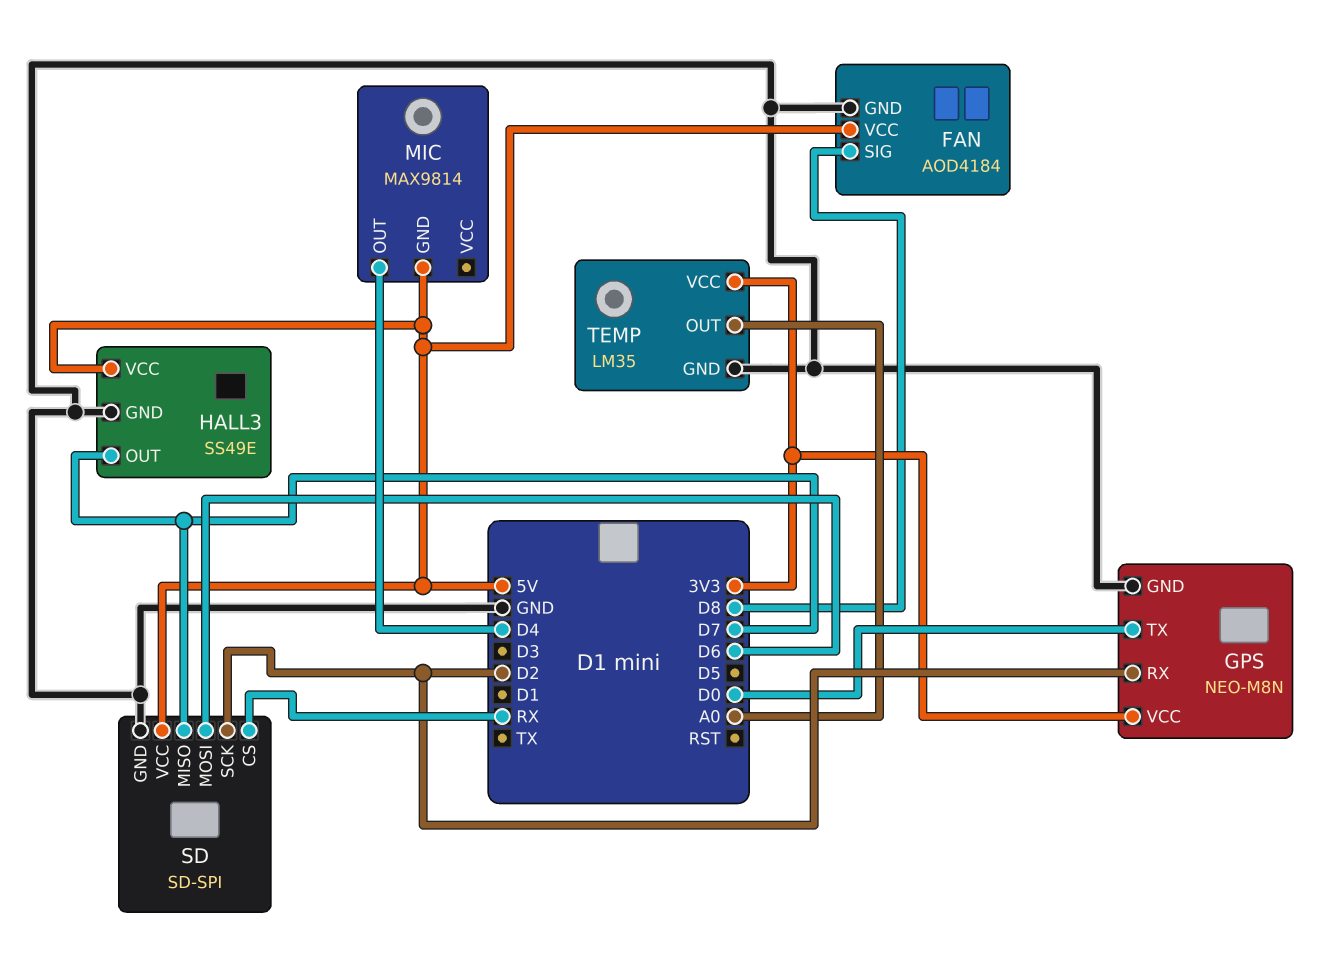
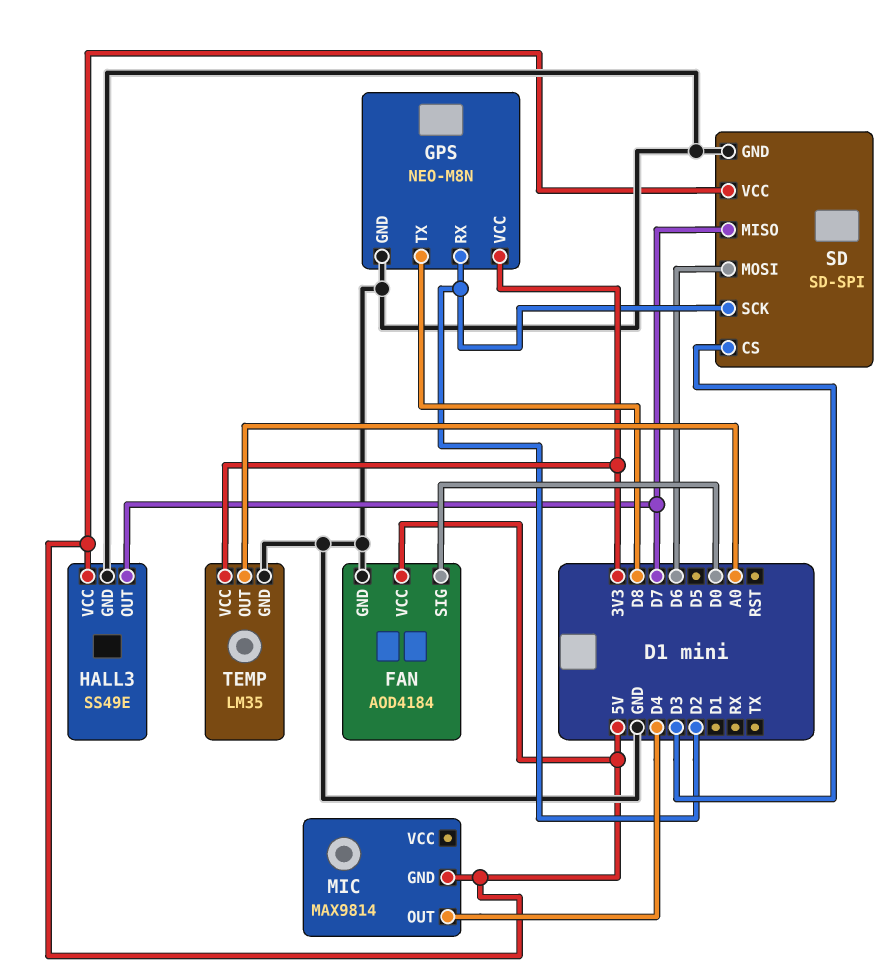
FAN pin SIG: D8 -> D0
GPS pin TX: D0 -> D8
SD pin CS: RX -> D3

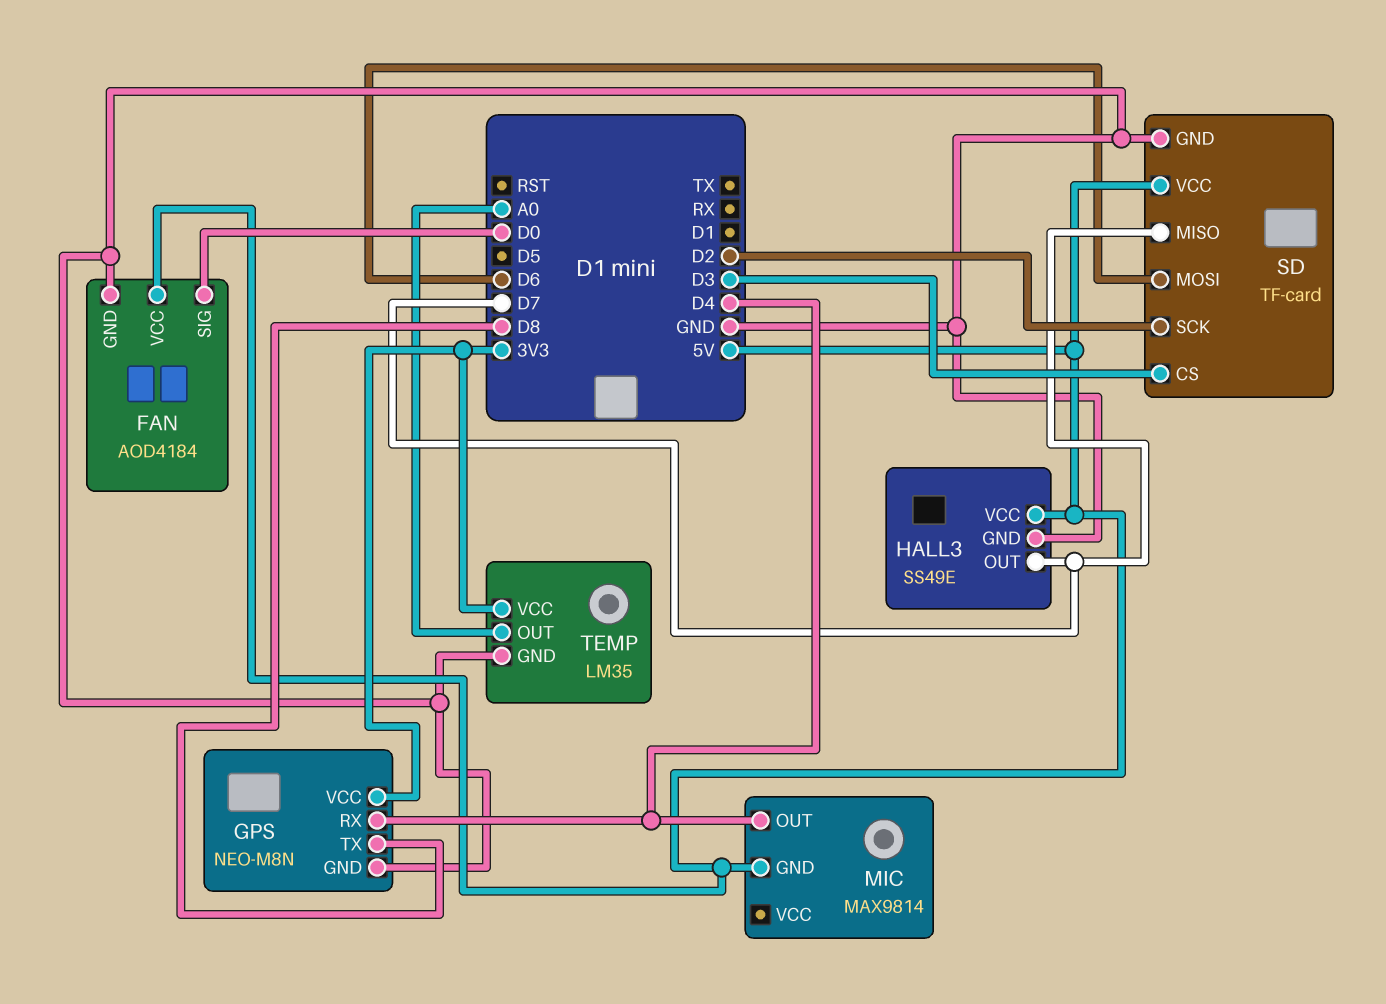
GPS pin RX: D2 -> D4
SD: SD-SPI -> TF-card

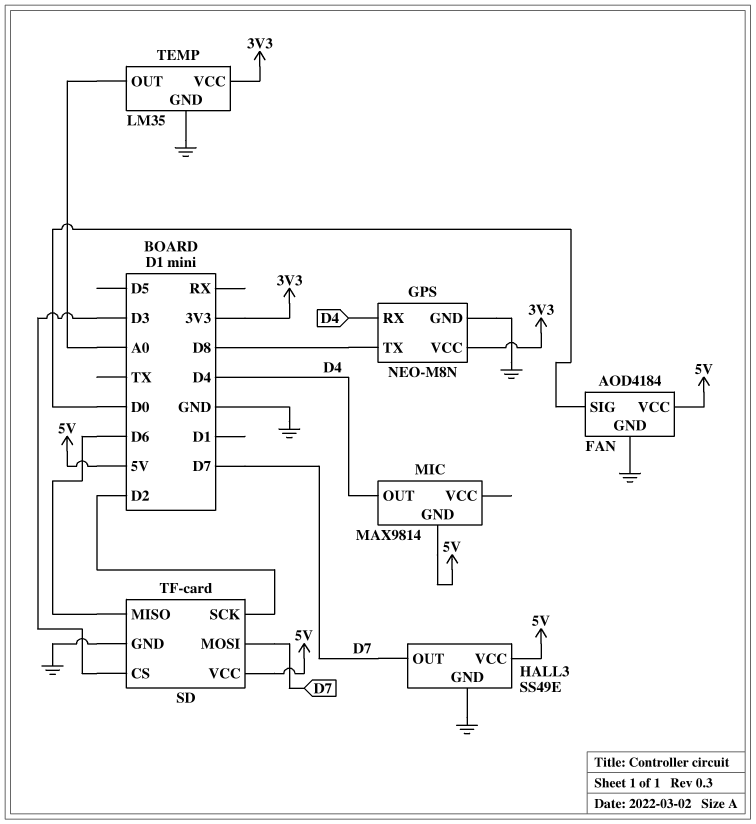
SD pin MISO: D7 -> D6
SD pin MOSI: D6 -> D7

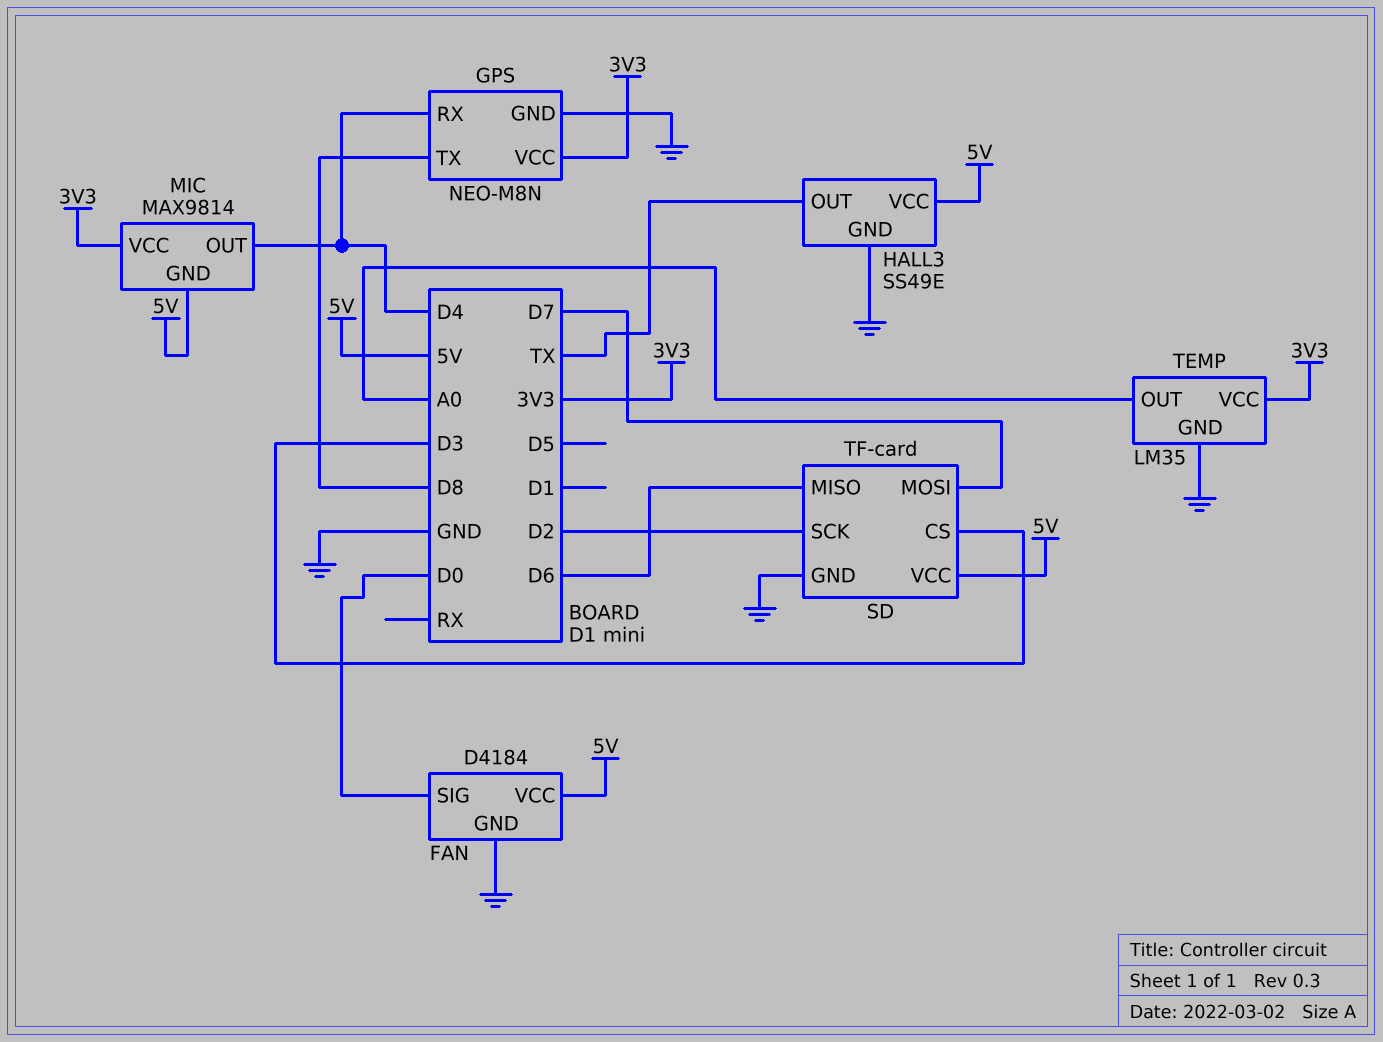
FAN: AOD4184 -> D4184
HALL3 pin OUT: D7 -> TX
MIC pin VCC: none -> 3V3

